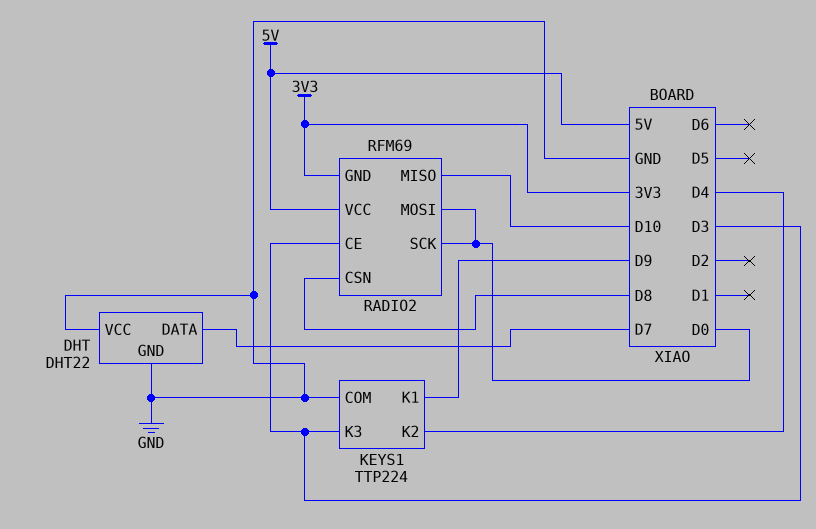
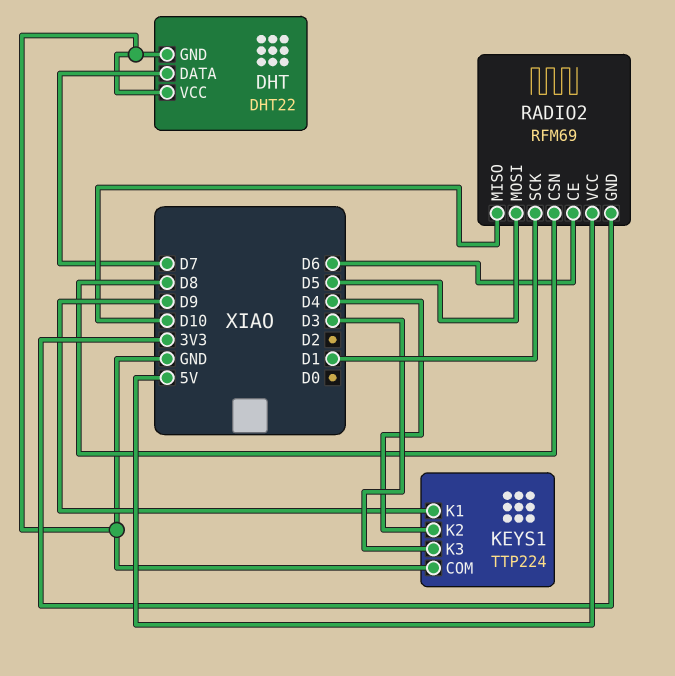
RADIO2 pin CE: D3 -> D6
RADIO2 pin MOSI: D0 -> D5
RADIO2 pin SCK: D0 -> D1

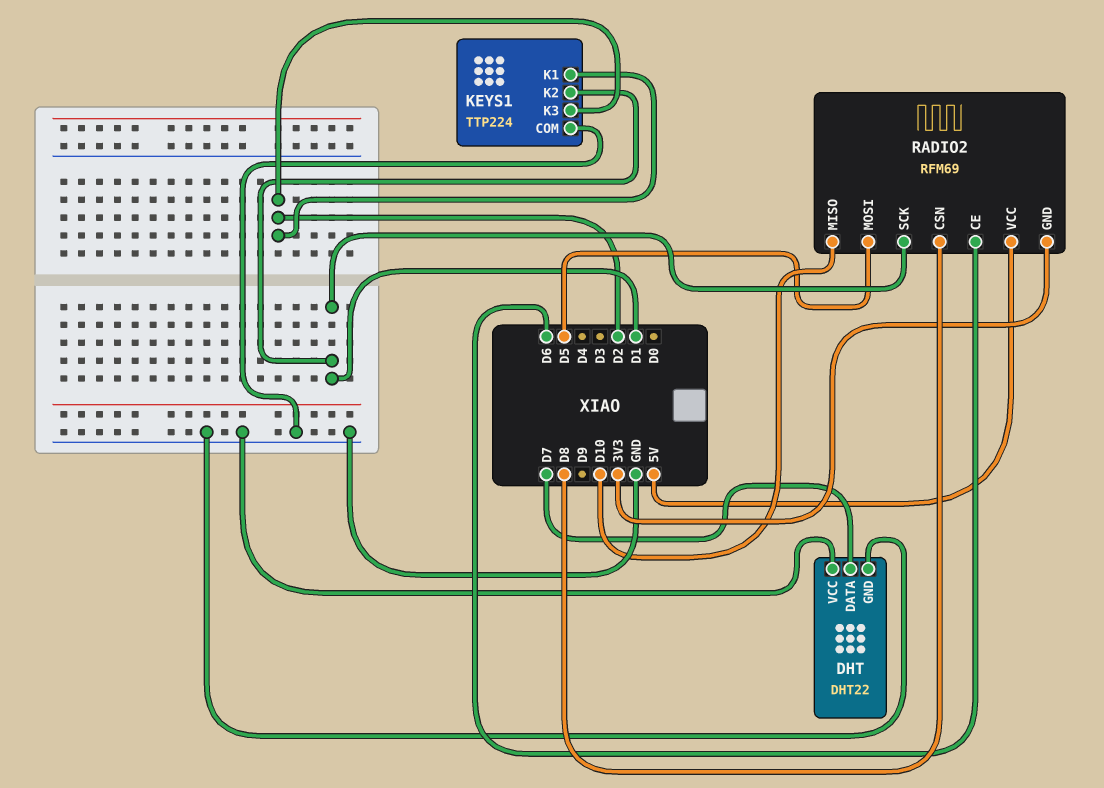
KEYS1 pin K1: D9 -> D2
KEYS1 pin K2: D4 -> D1
KEYS1 pin K3: D3 -> D2

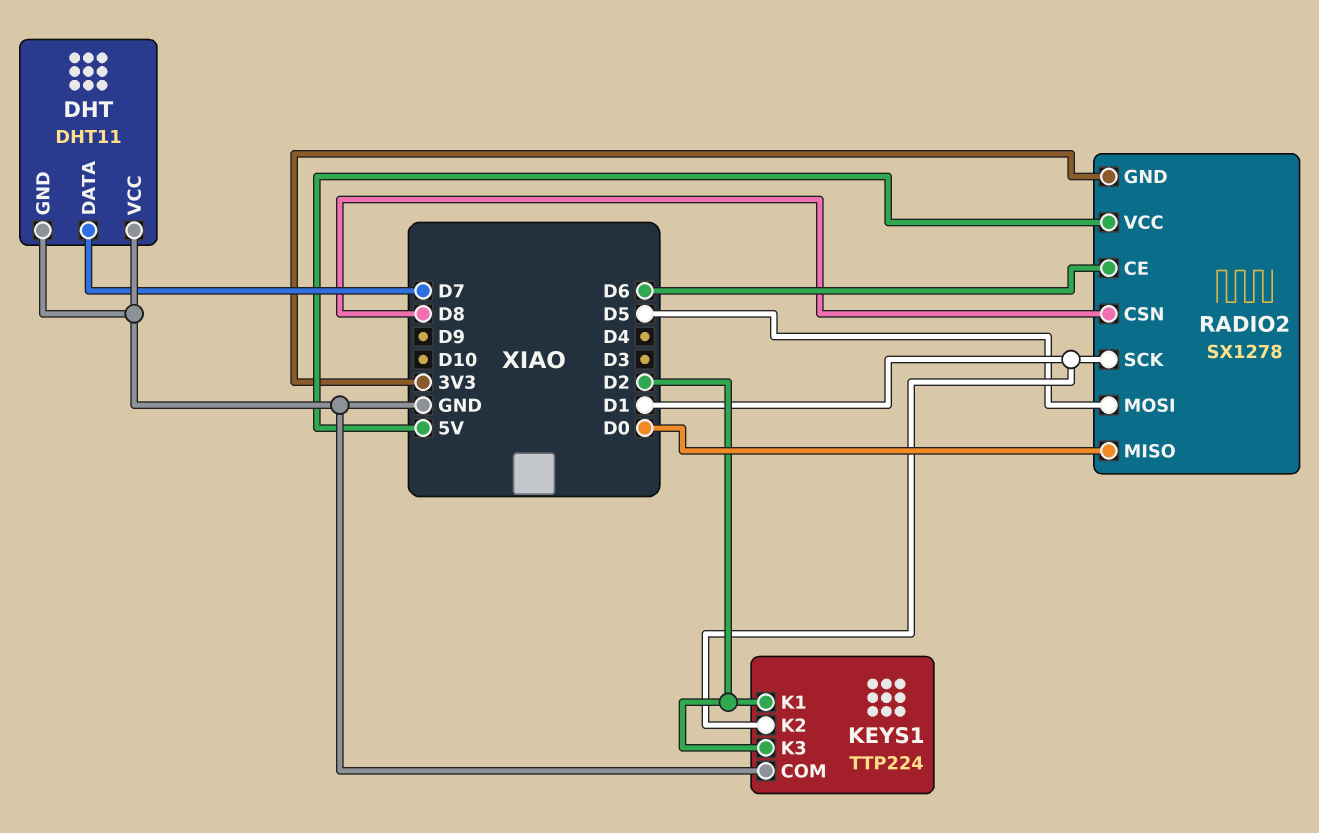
DHT: DHT22 -> DHT11
RADIO2: RFM69 -> SX1278
RADIO2 pin MISO: D10 -> D0

